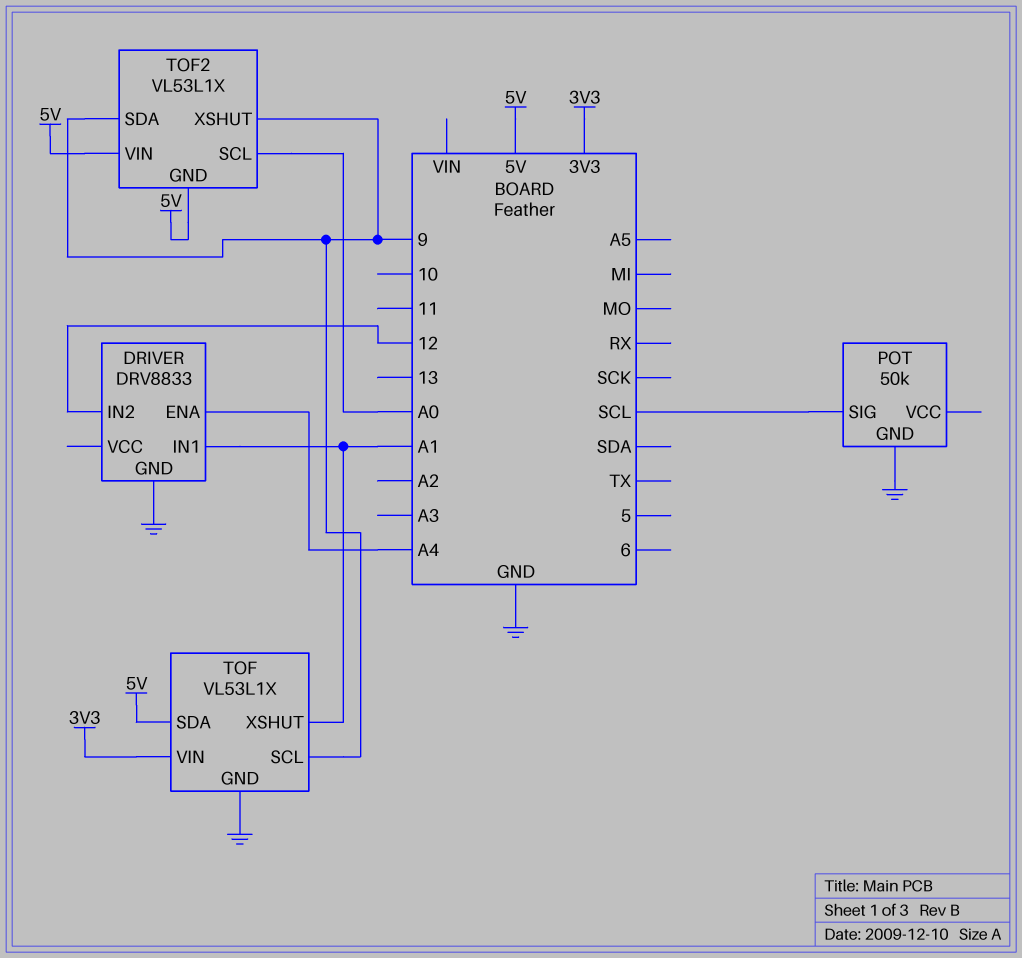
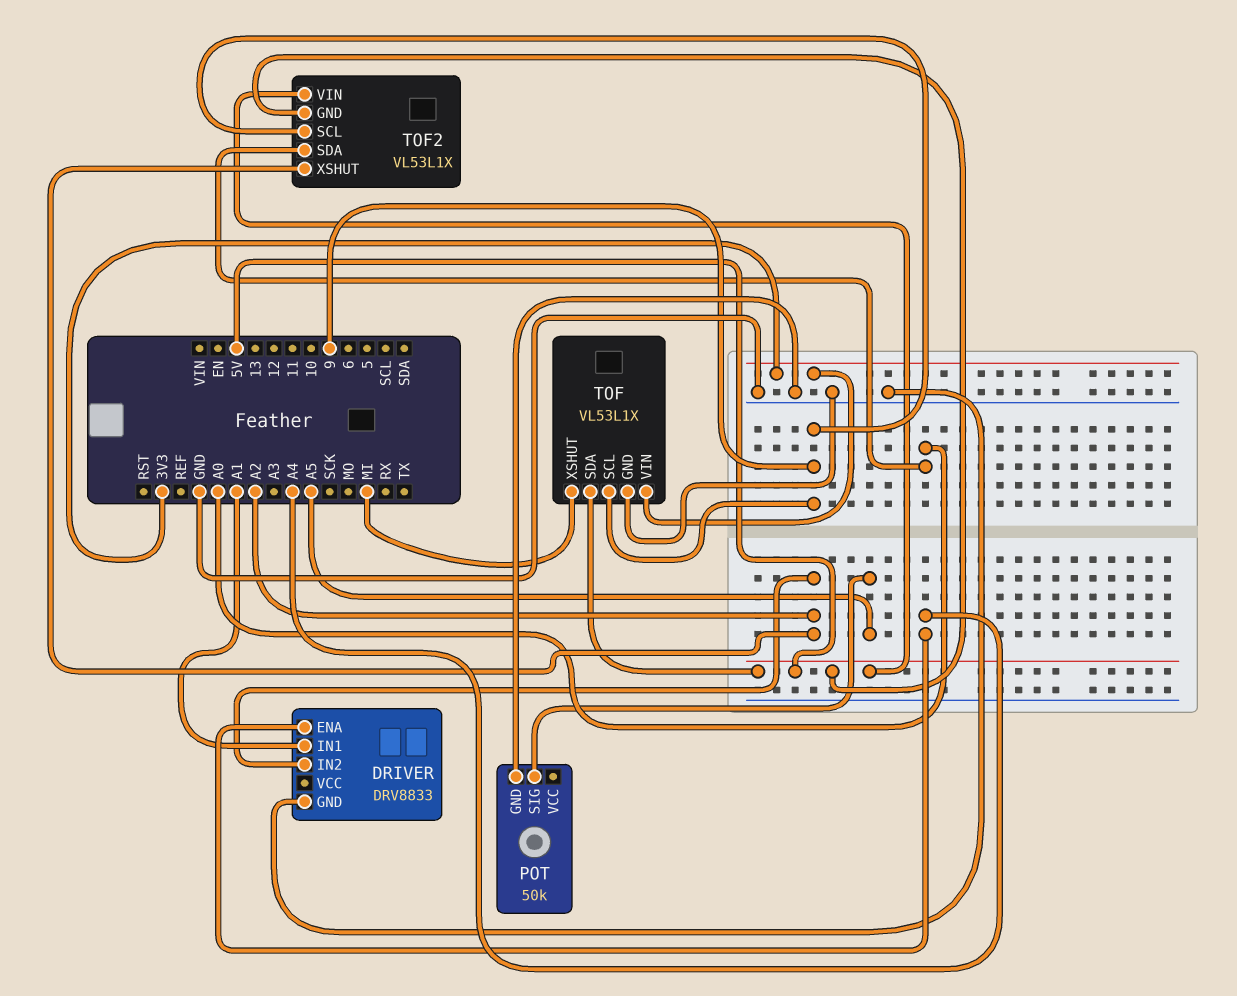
DRIVER pin IN2: 12 -> A2
POT pin SIG: SCL -> A5
TOF pin XSHUT: A1 -> MI
TOF2 pin SCL: A0 -> 9
TOF2 pin SDA: 9 -> A0
TOF2 pin XSHUT: 9 -> A2

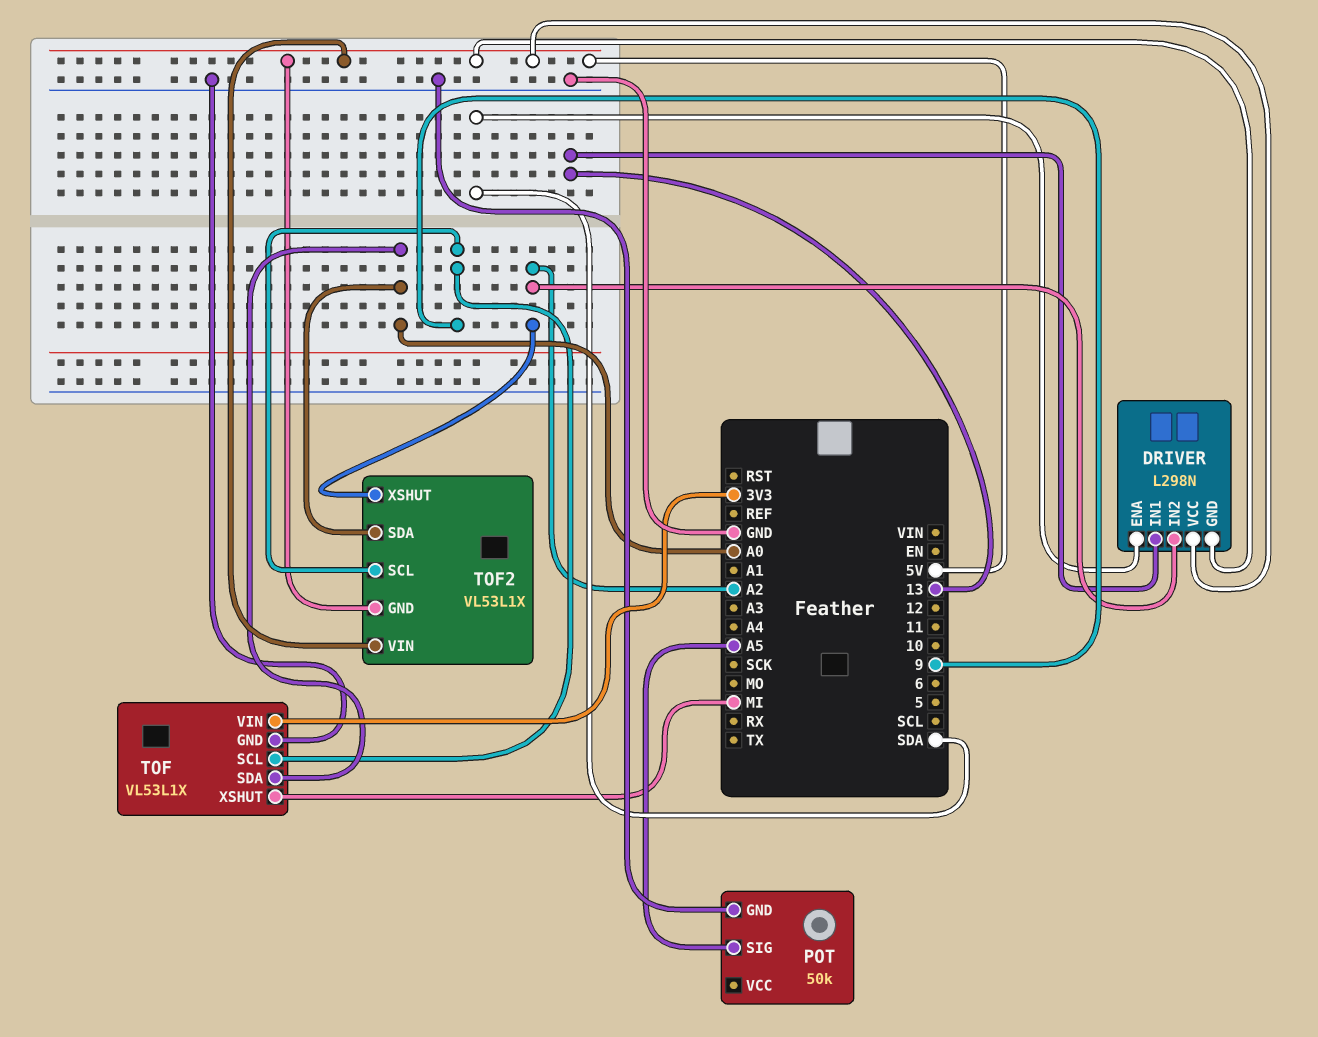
DRIVER: DRV8833 -> L298N
DRIVER pin ENA: A4 -> SDA
DRIVER pin GND: GND -> 5V
DRIVER pin IN1: A1 -> 13
DRIVER pin VCC: none -> 5V
TOF pin SDA: 5V -> A0

